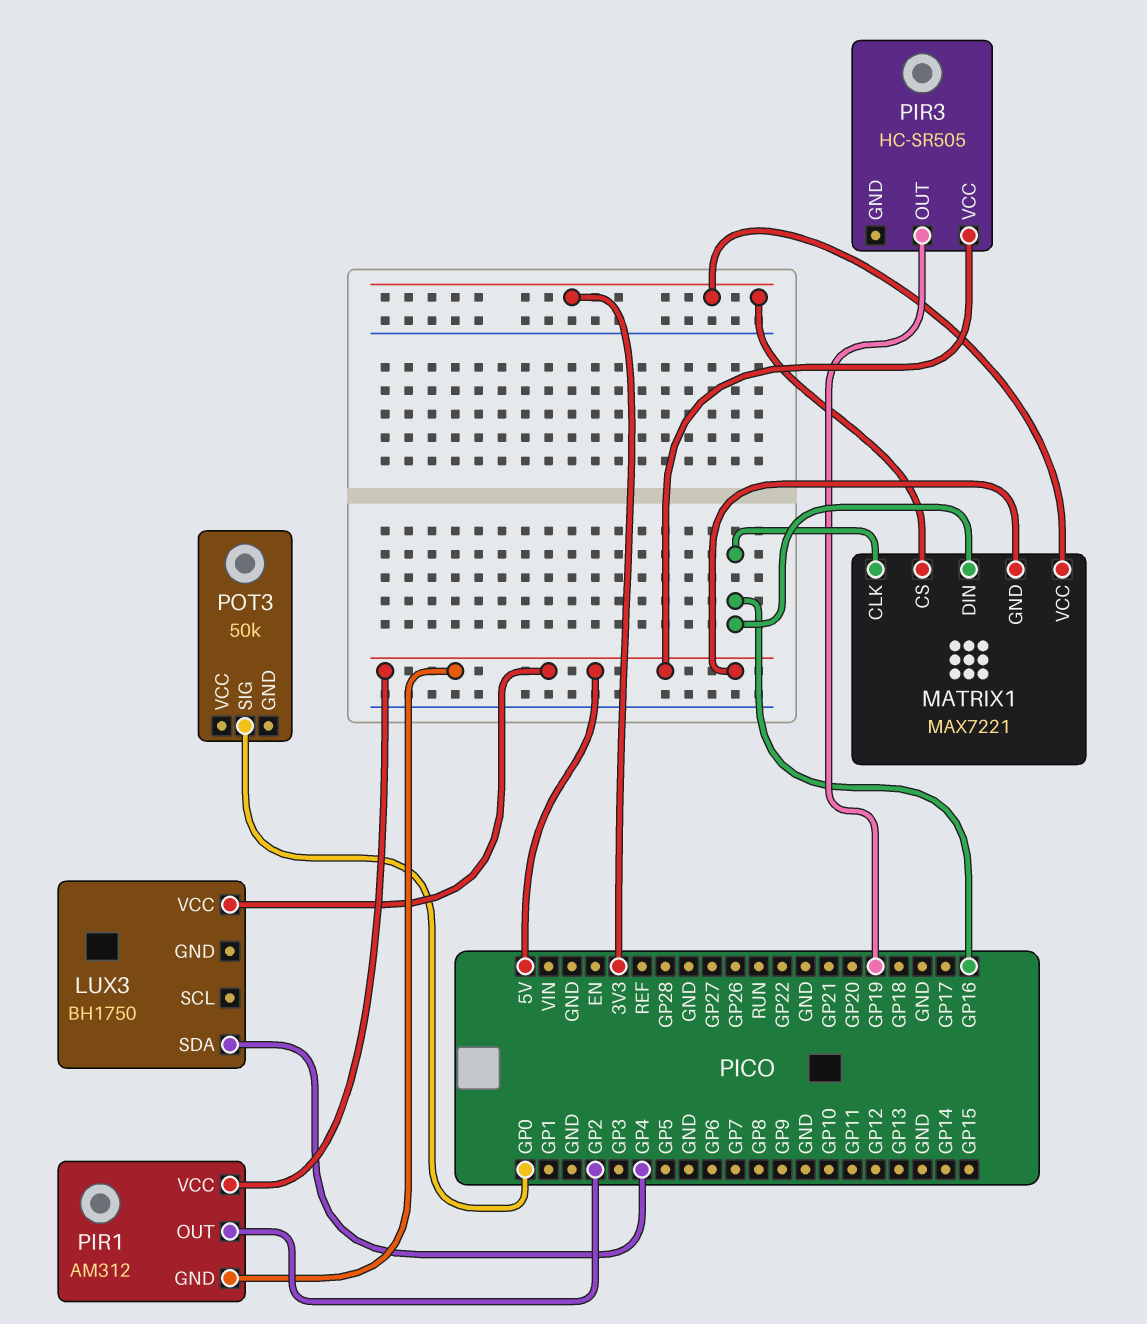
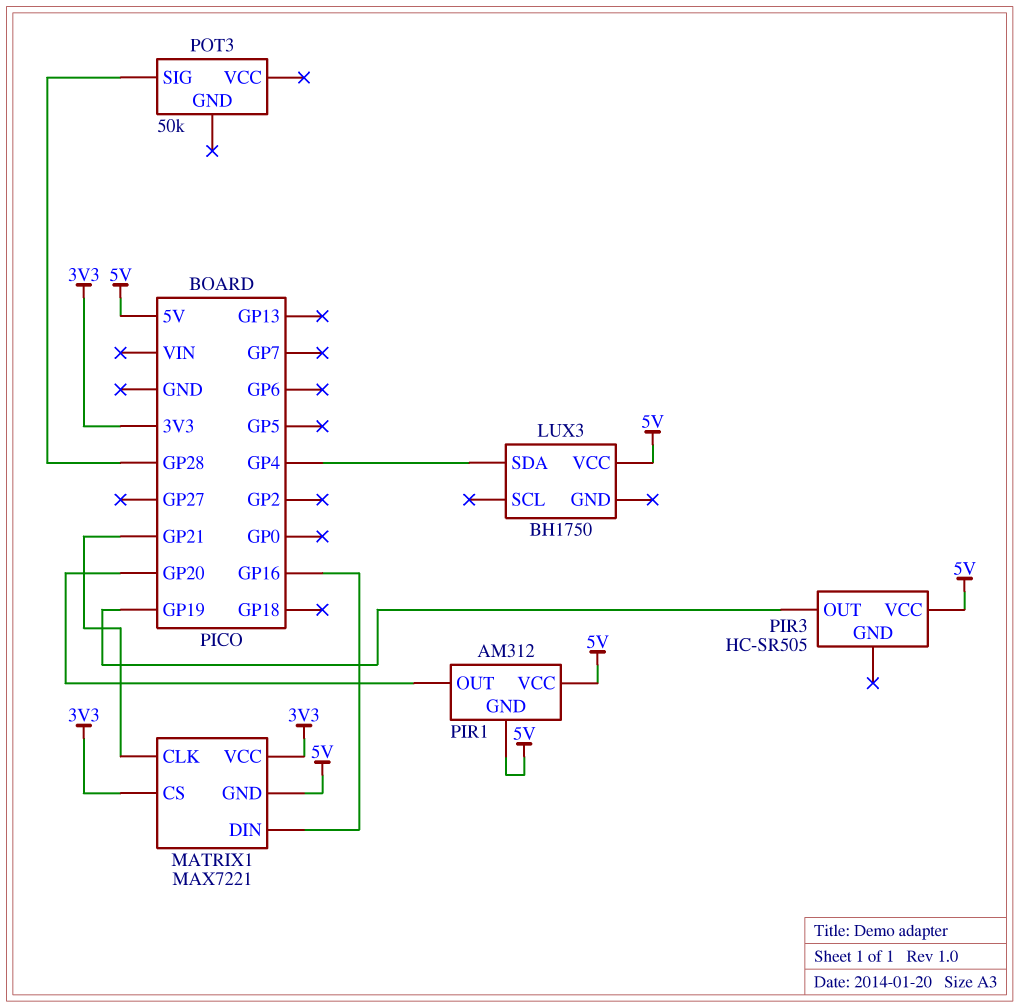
MATRIX1 pin CLK: GP16 -> GP21
PIR1 pin OUT: GP2 -> GP20
POT3 pin SIG: GP0 -> GP28

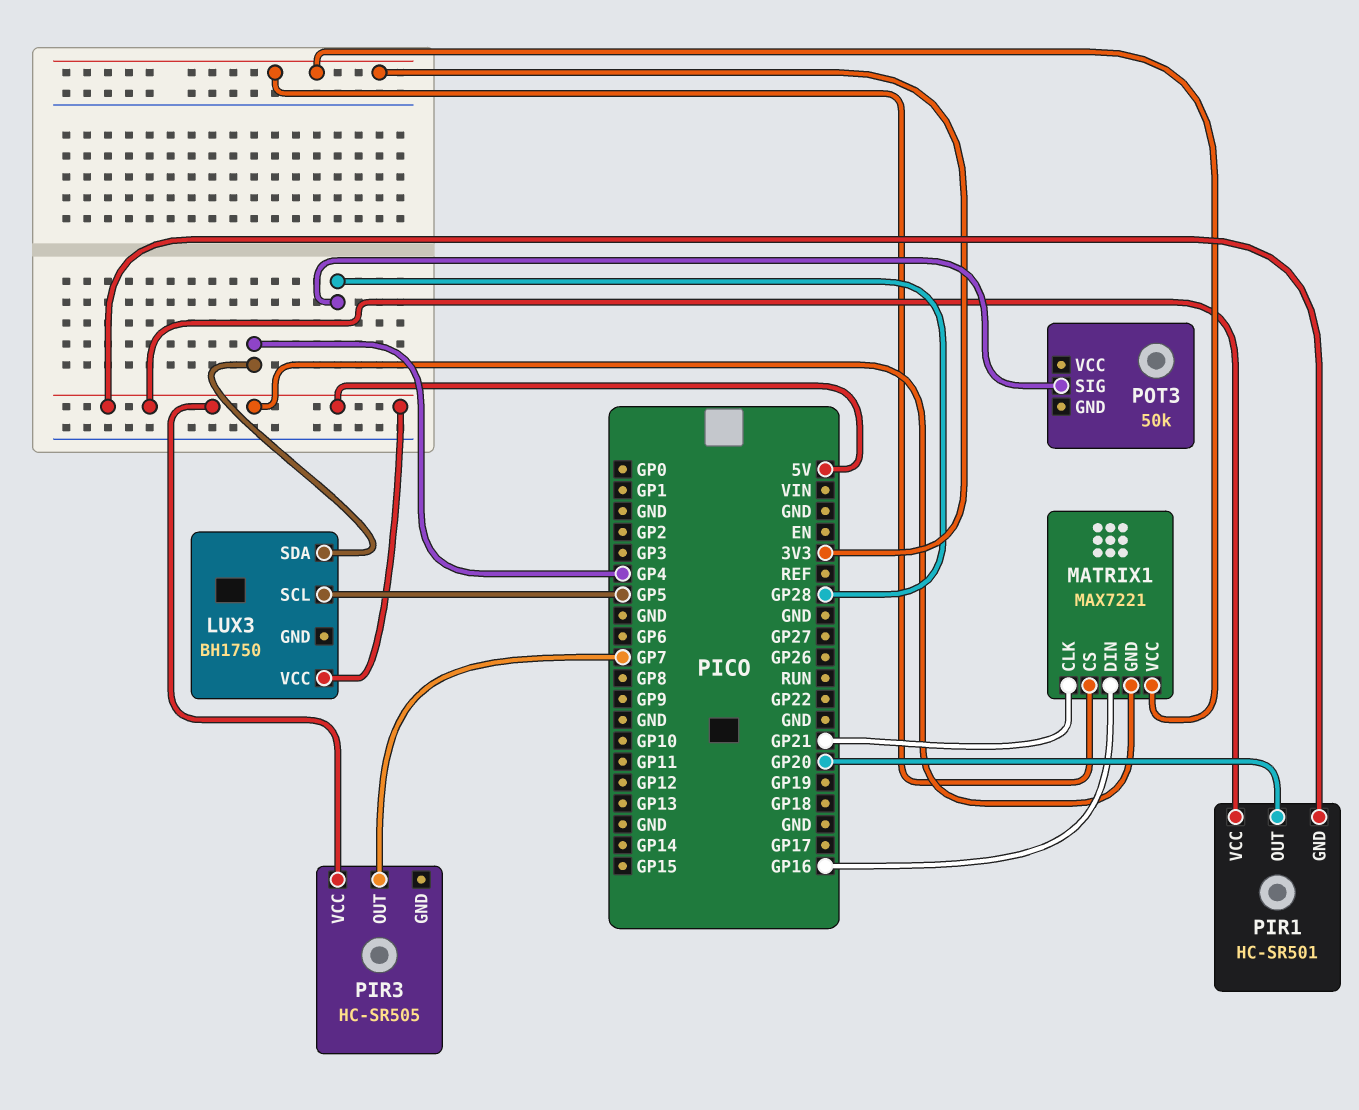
LUX3 pin SCL: none -> GP5
PIR1: AM312 -> HC-SR501
PIR3 pin OUT: GP19 -> GP7

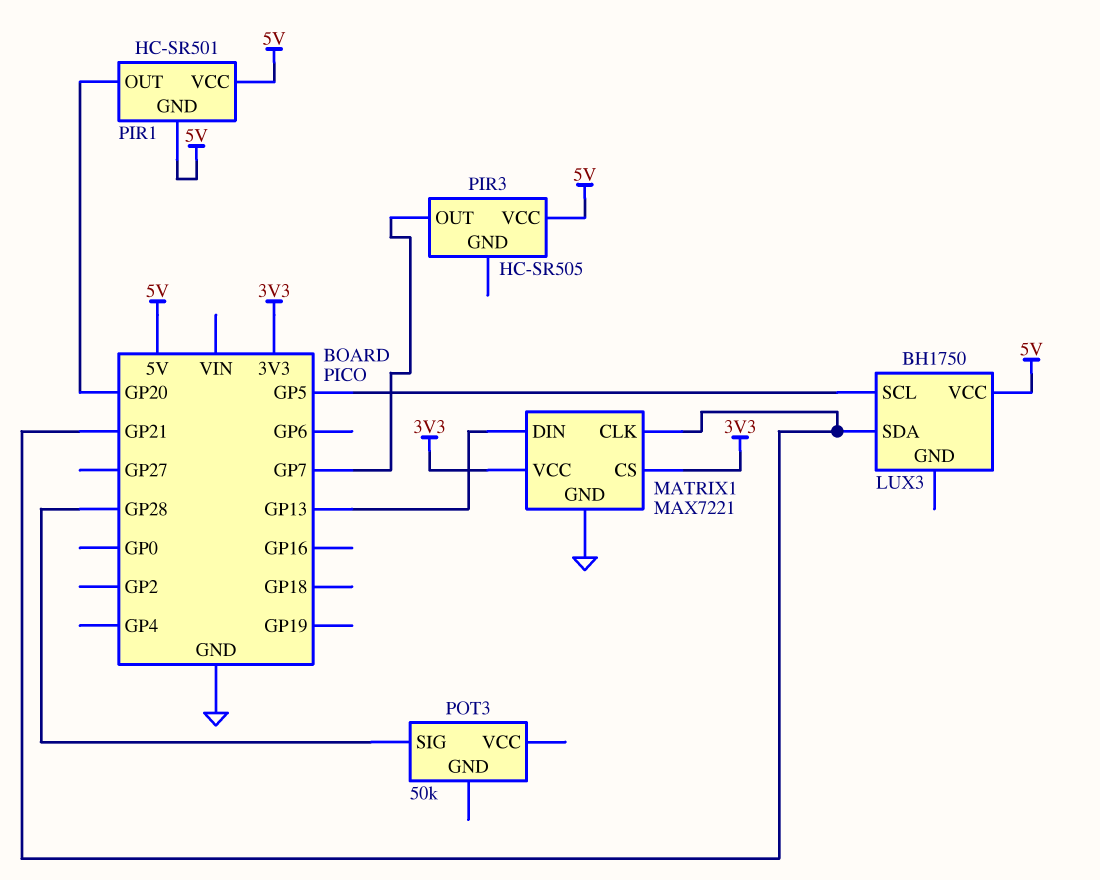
LUX3 pin SDA: GP4 -> GP21
MATRIX1 pin DIN: GP16 -> GP13
MATRIX1 pin GND: 5V -> GND

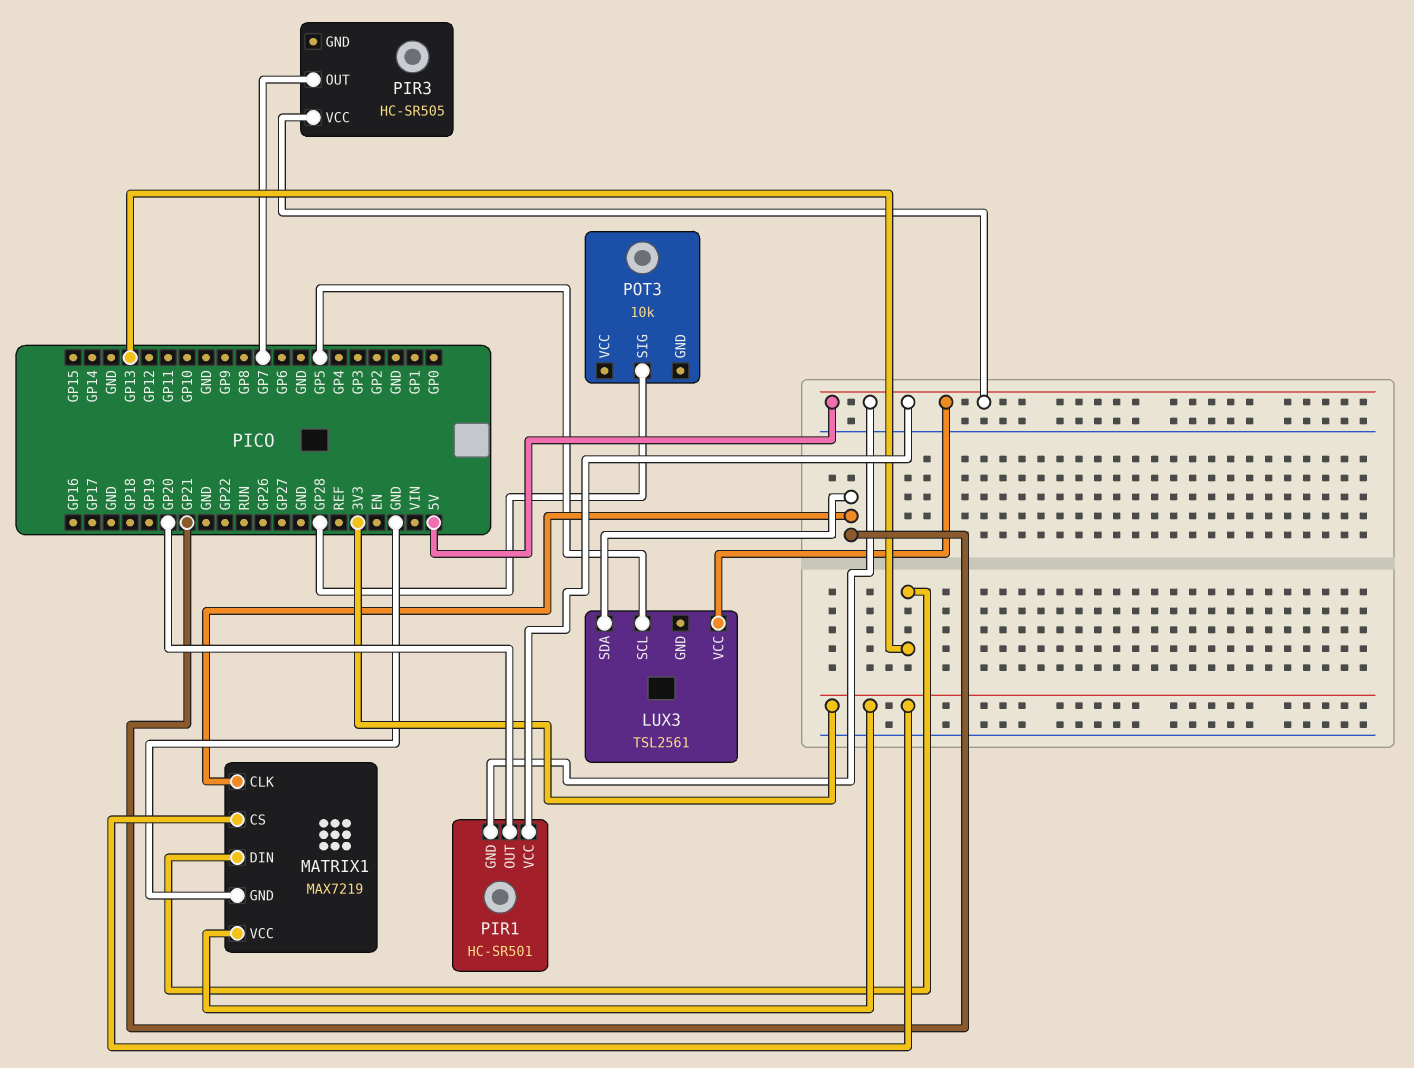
LUX3: BH1750 -> TSL2561
MATRIX1: MAX7221 -> MAX7219
POT3: 50k -> 10k

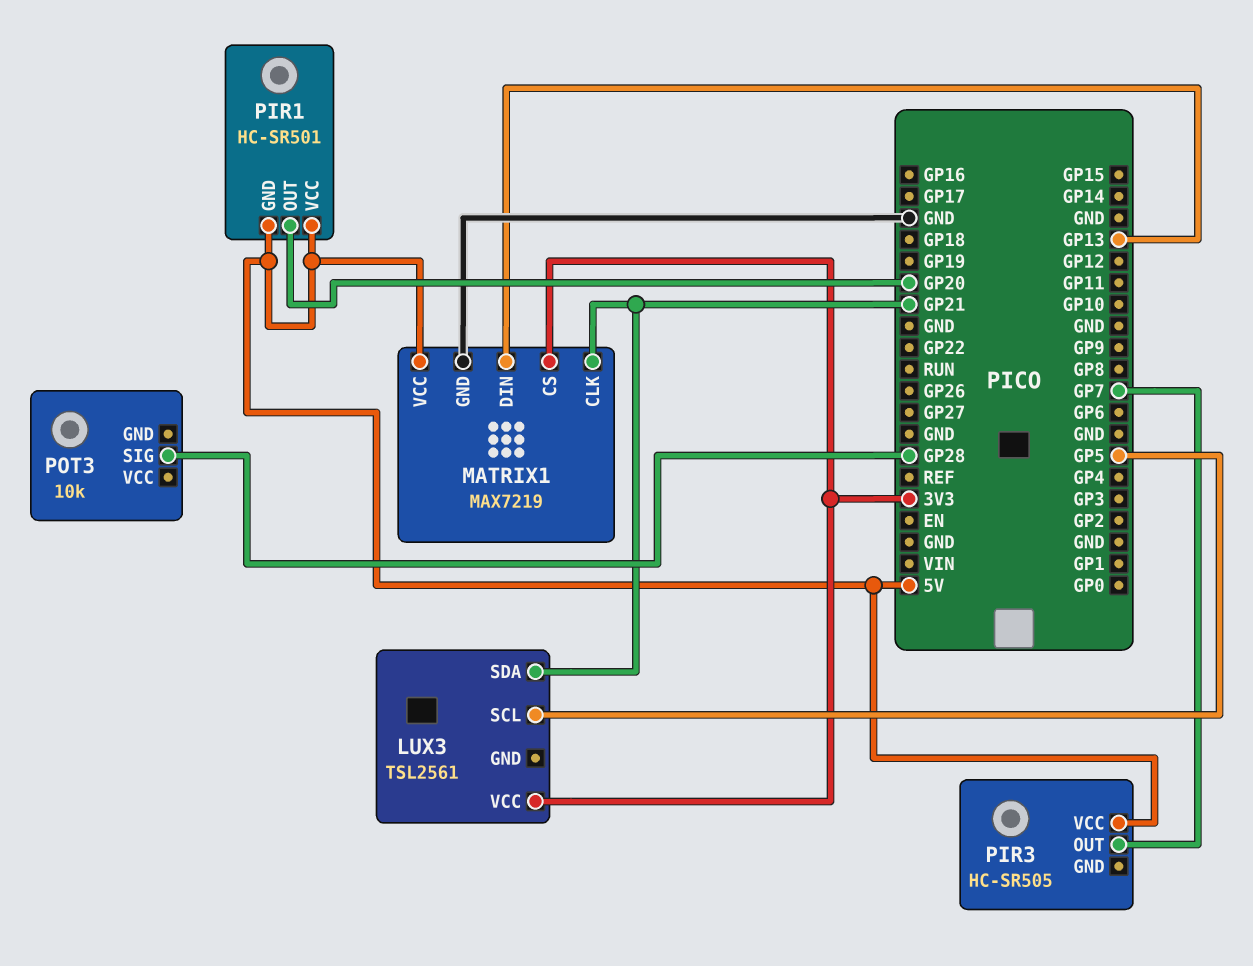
LUX3 pin VCC: 5V -> 3V3
MATRIX1 pin VCC: 3V3 -> 5V

